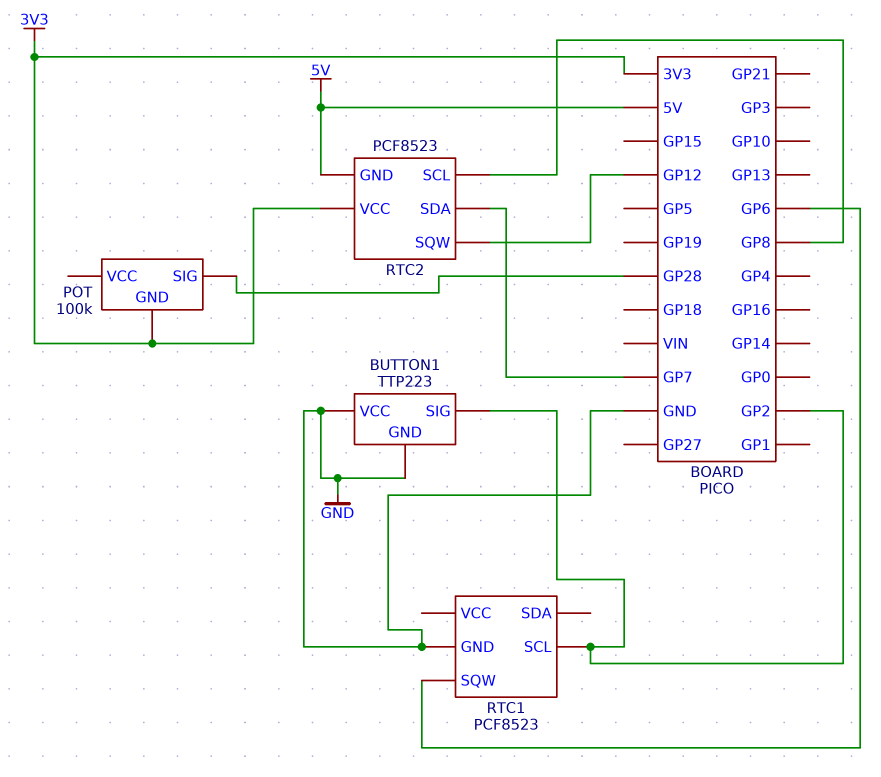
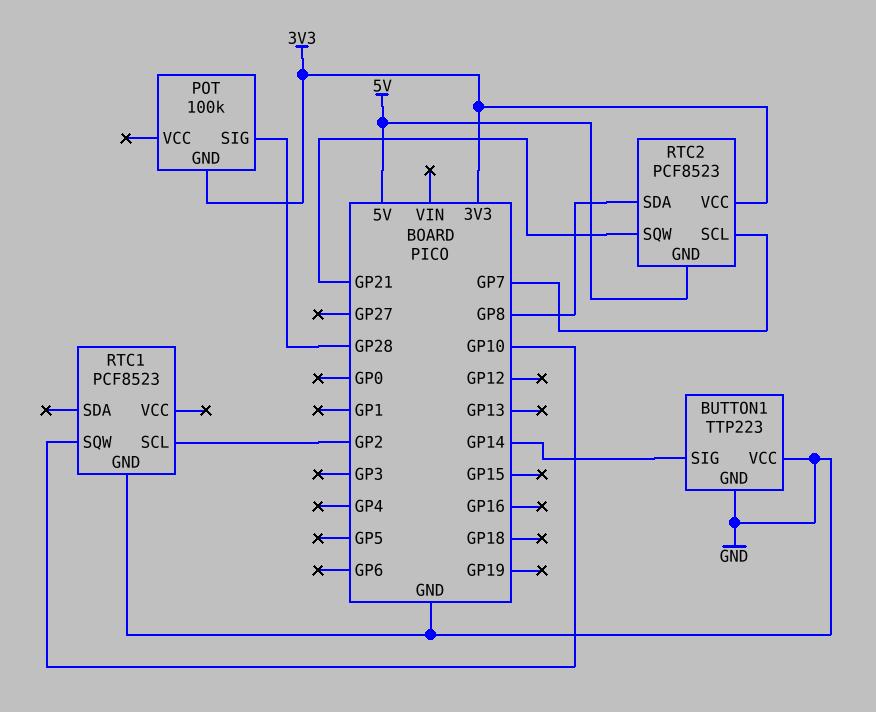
BUTTON1 pin SIG: GP2 -> GP14
RTC1 pin SQW: GP6 -> GP10
RTC2 pin SCL: GP8 -> GP7
RTC2 pin SDA: GP7 -> GP8
RTC2 pin SQW: GP12 -> GP21

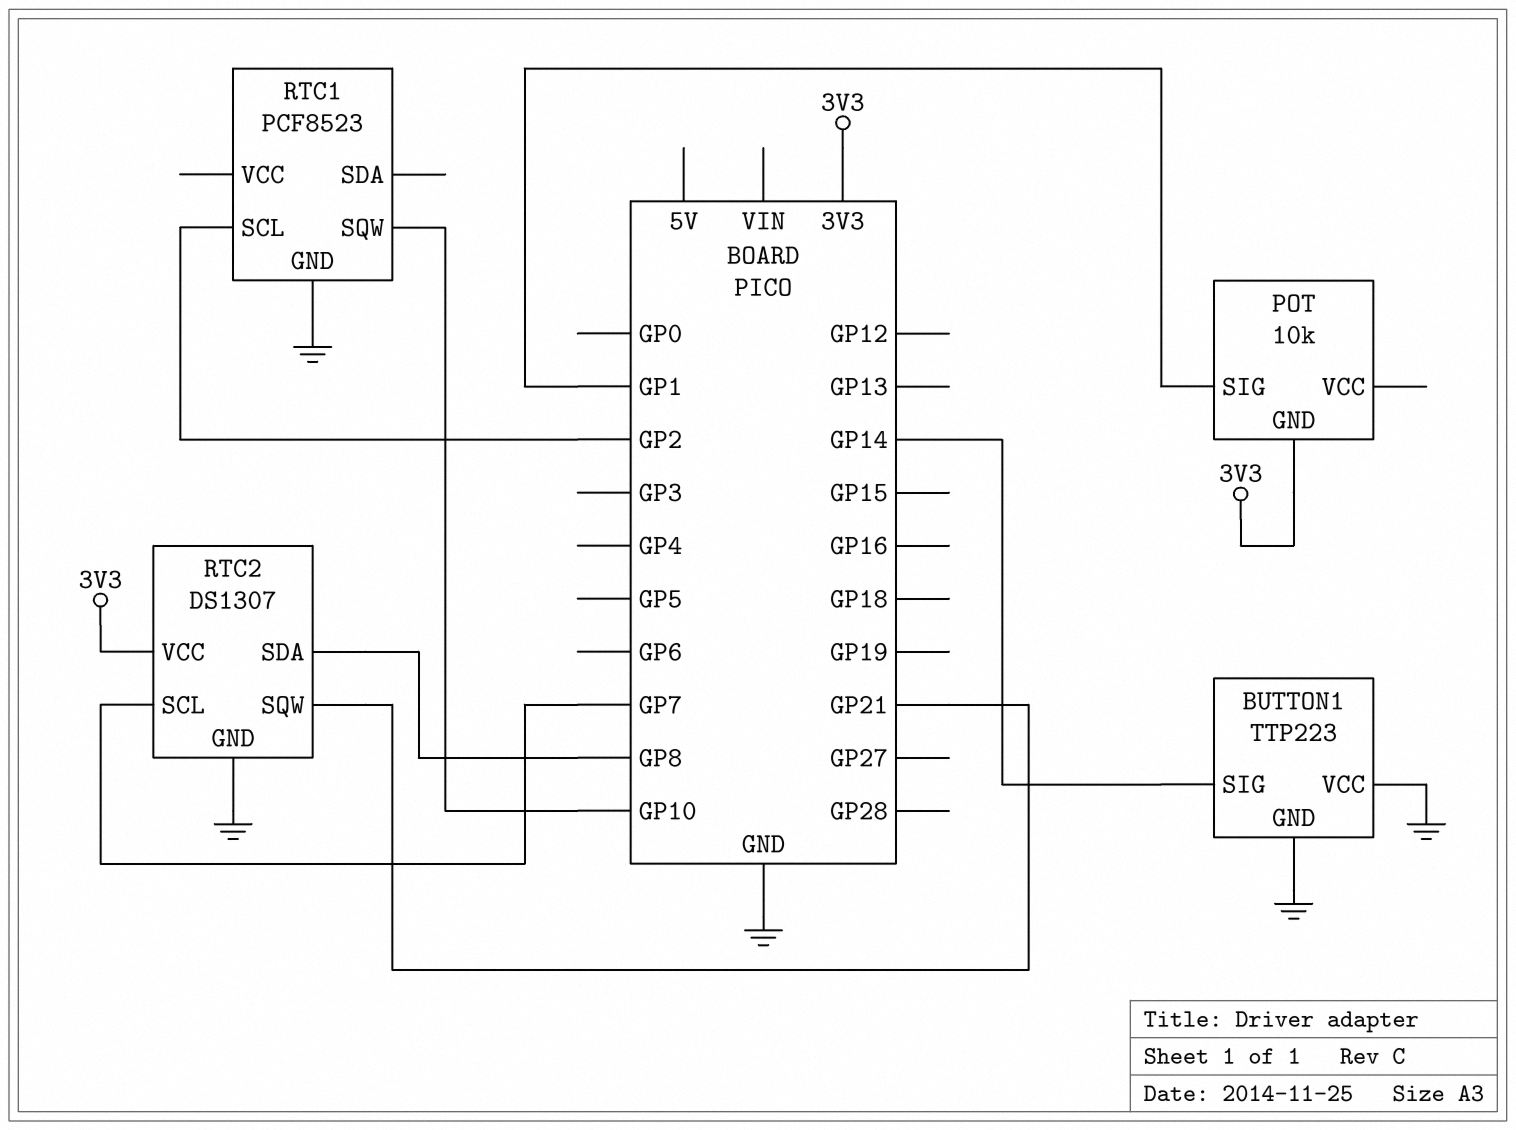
POT: 100k -> 10k
POT pin SIG: GP28 -> GP1
RTC2: PCF8523 -> DS1307
RTC2 pin GND: 5V -> GND

